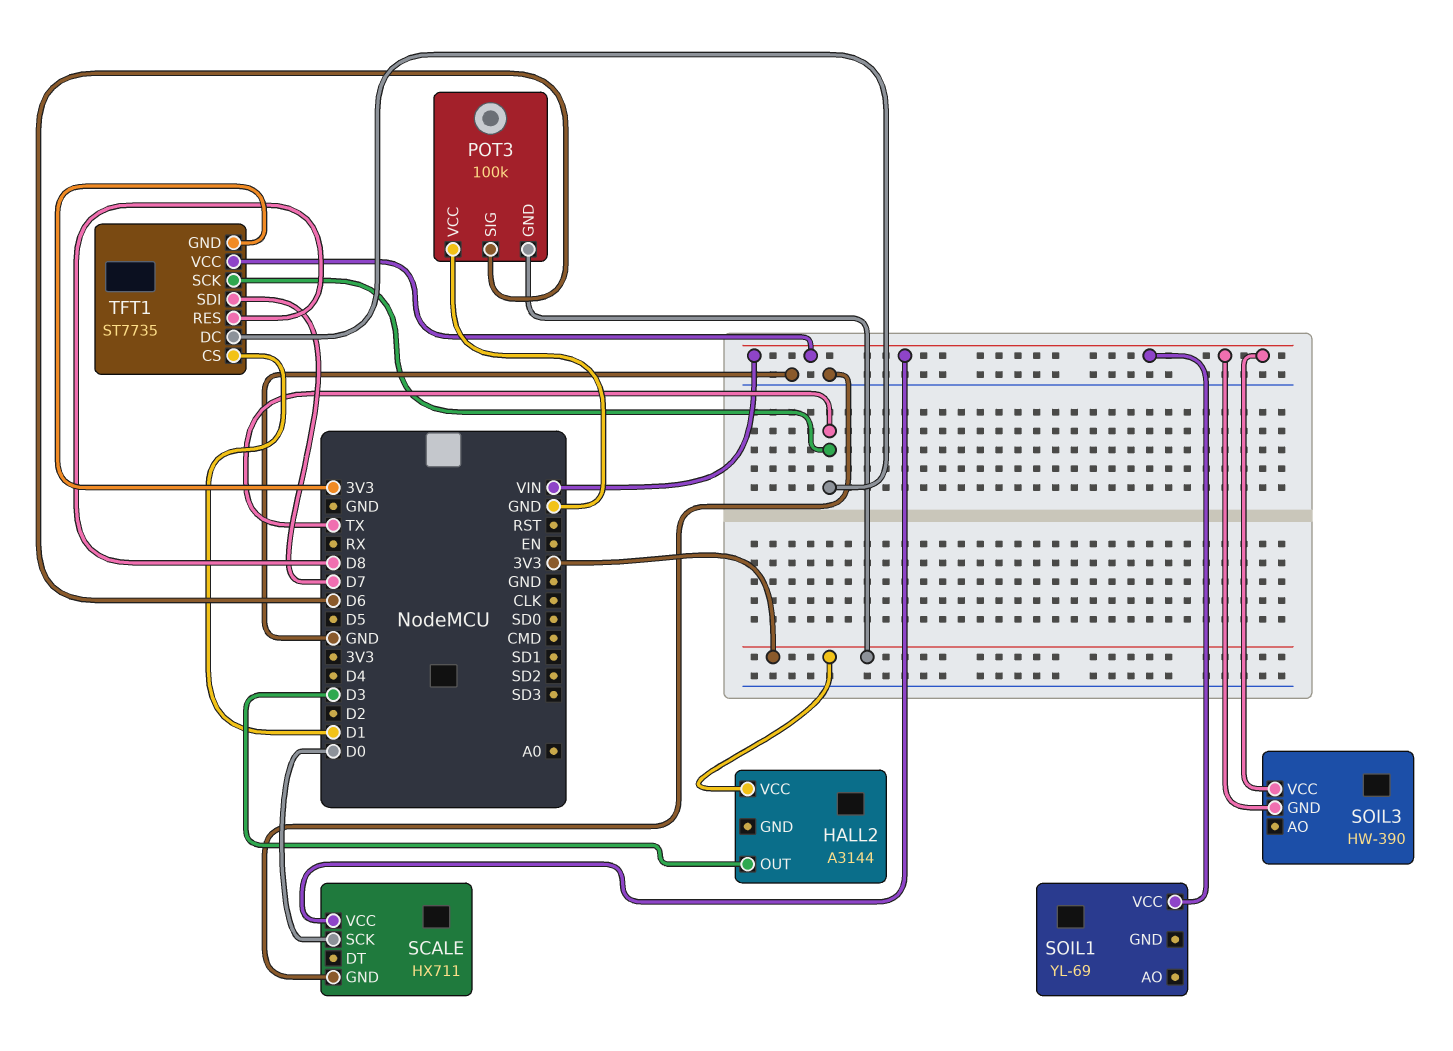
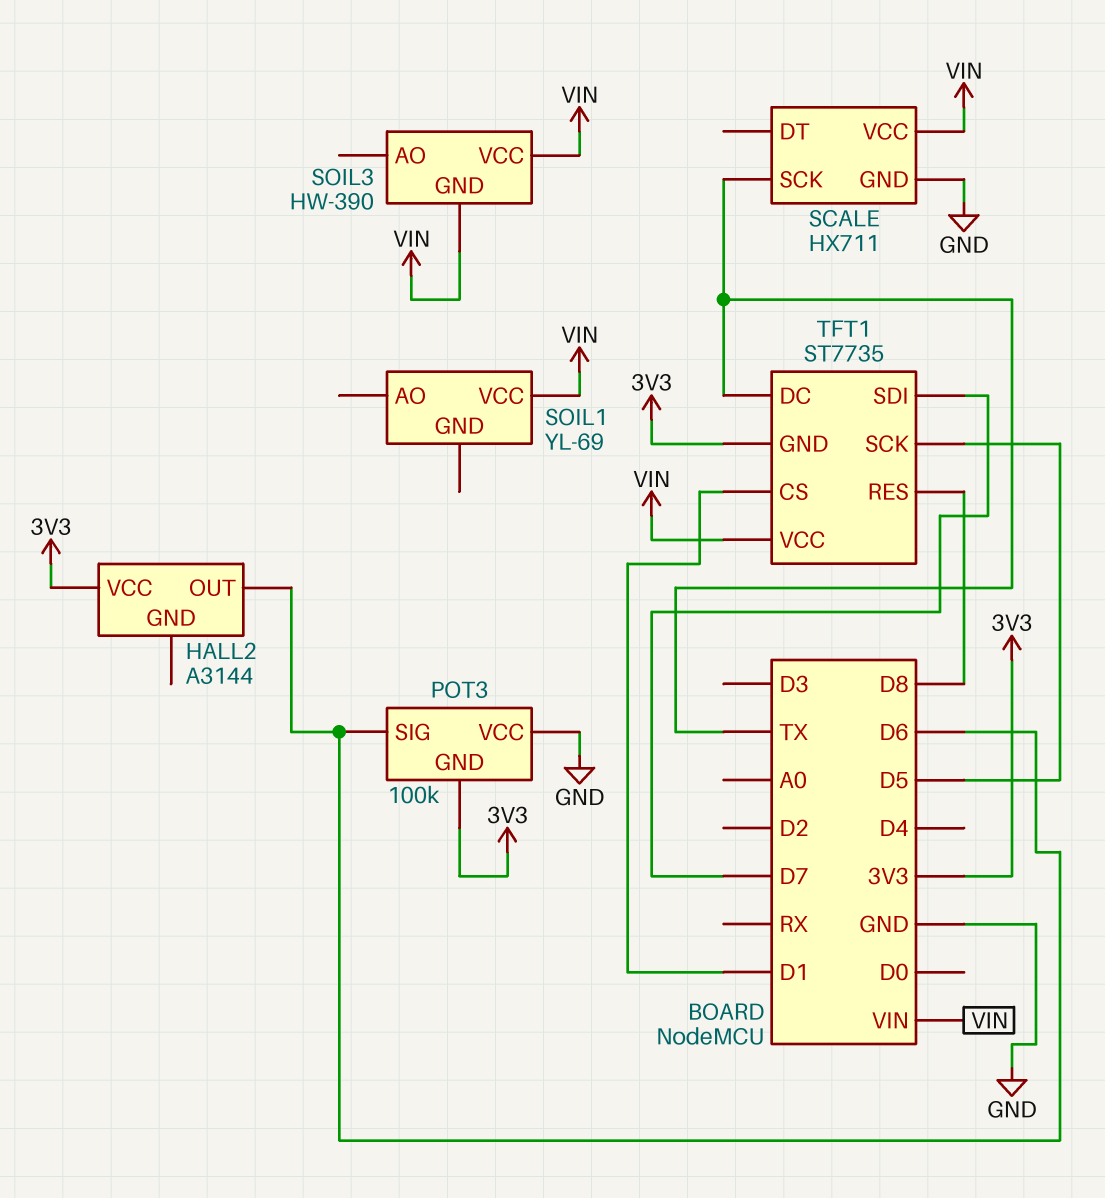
HALL2 pin OUT: D3 -> D6
SCALE pin SCK: D0 -> TX
TFT1 pin SCK: TX -> D5

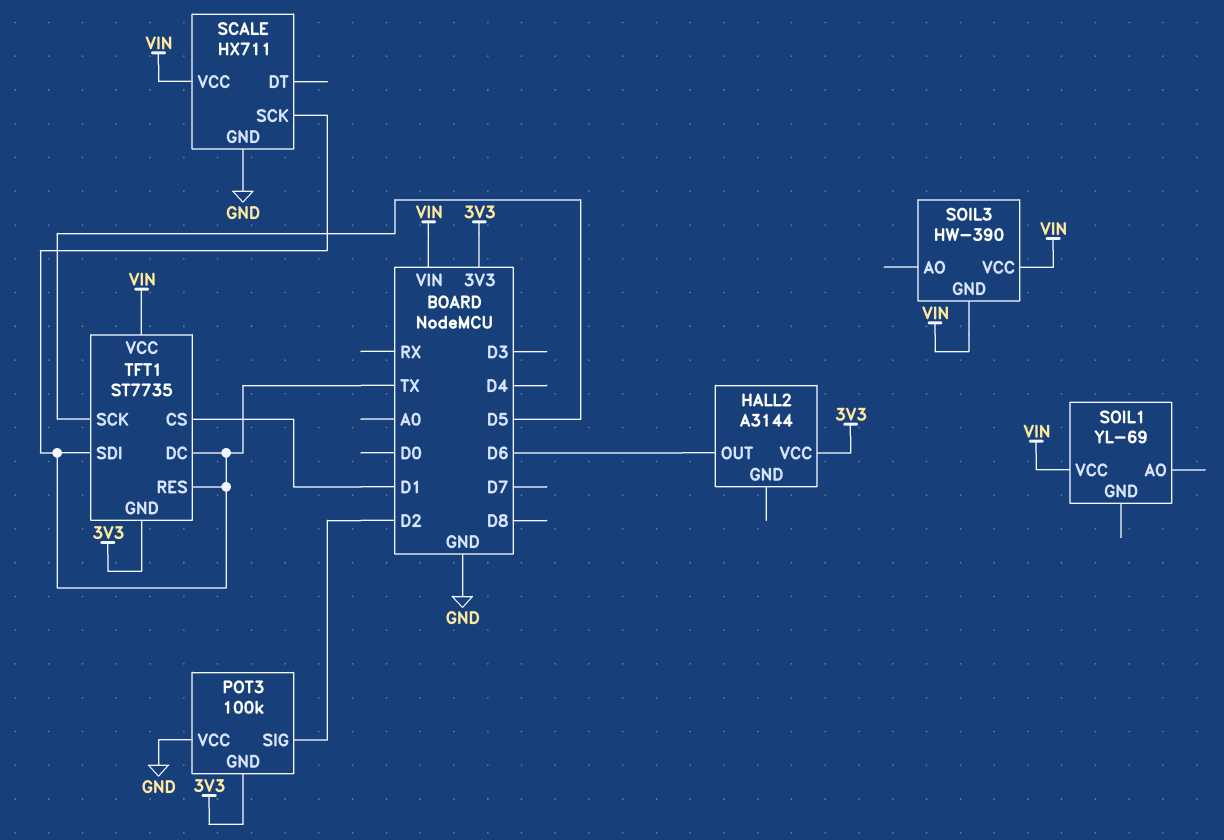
POT3 pin SIG: D6 -> D2
TFT1 pin RES: D8 -> TX
TFT1 pin SDI: D7 -> TX

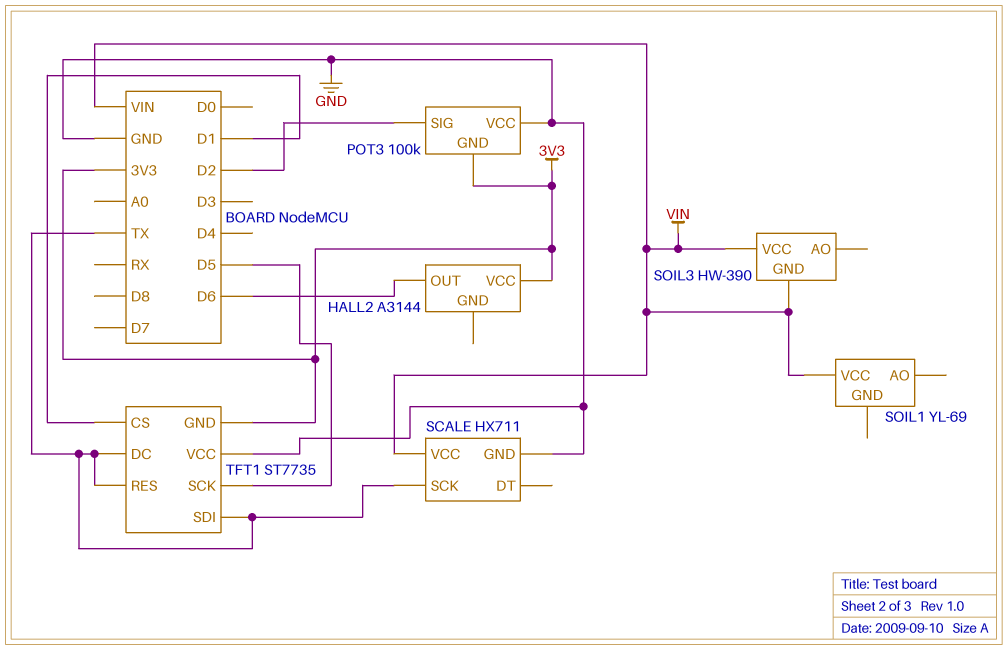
TFT1 pin VCC: VIN -> GND

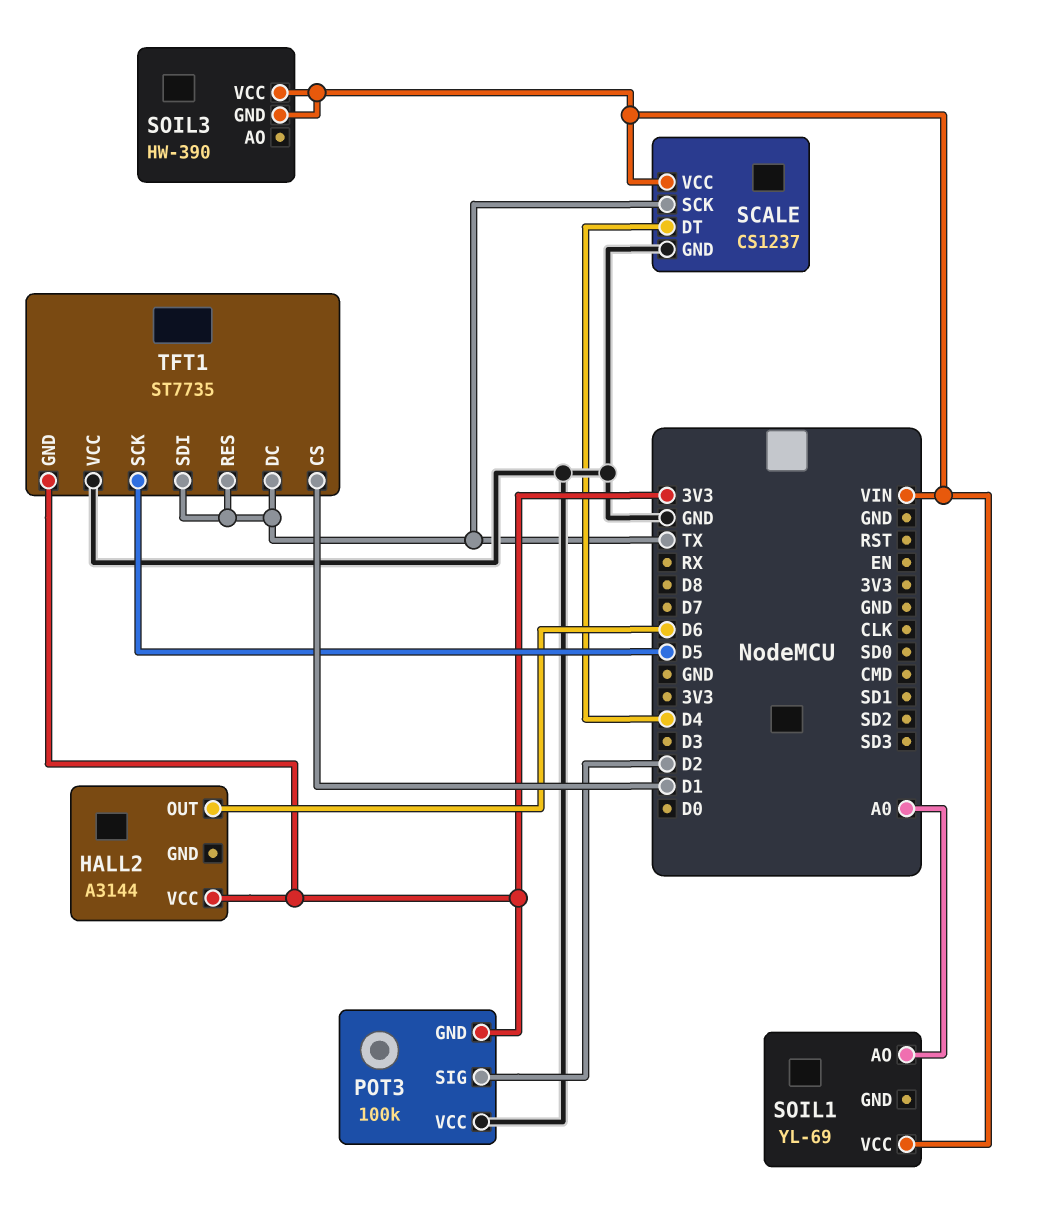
SCALE: HX711 -> CS1237
SCALE pin DT: none -> D4
SOIL1 pin AO: none -> A0

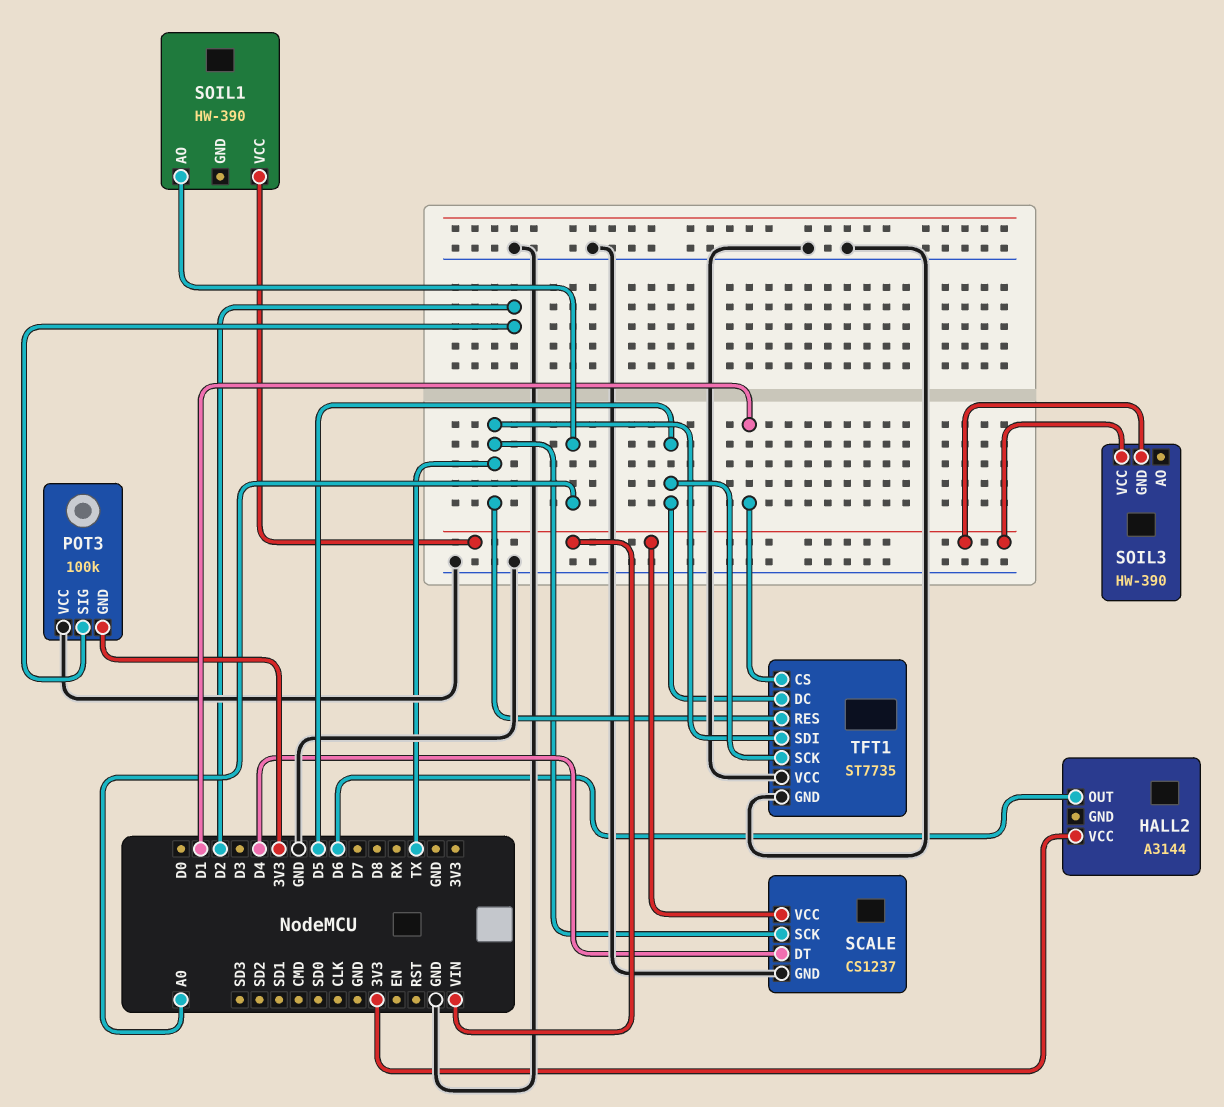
SOIL1: YL-69 -> HW-390
TFT1 pin DC: TX -> D5
TFT1 pin GND: 3V3 -> GND

